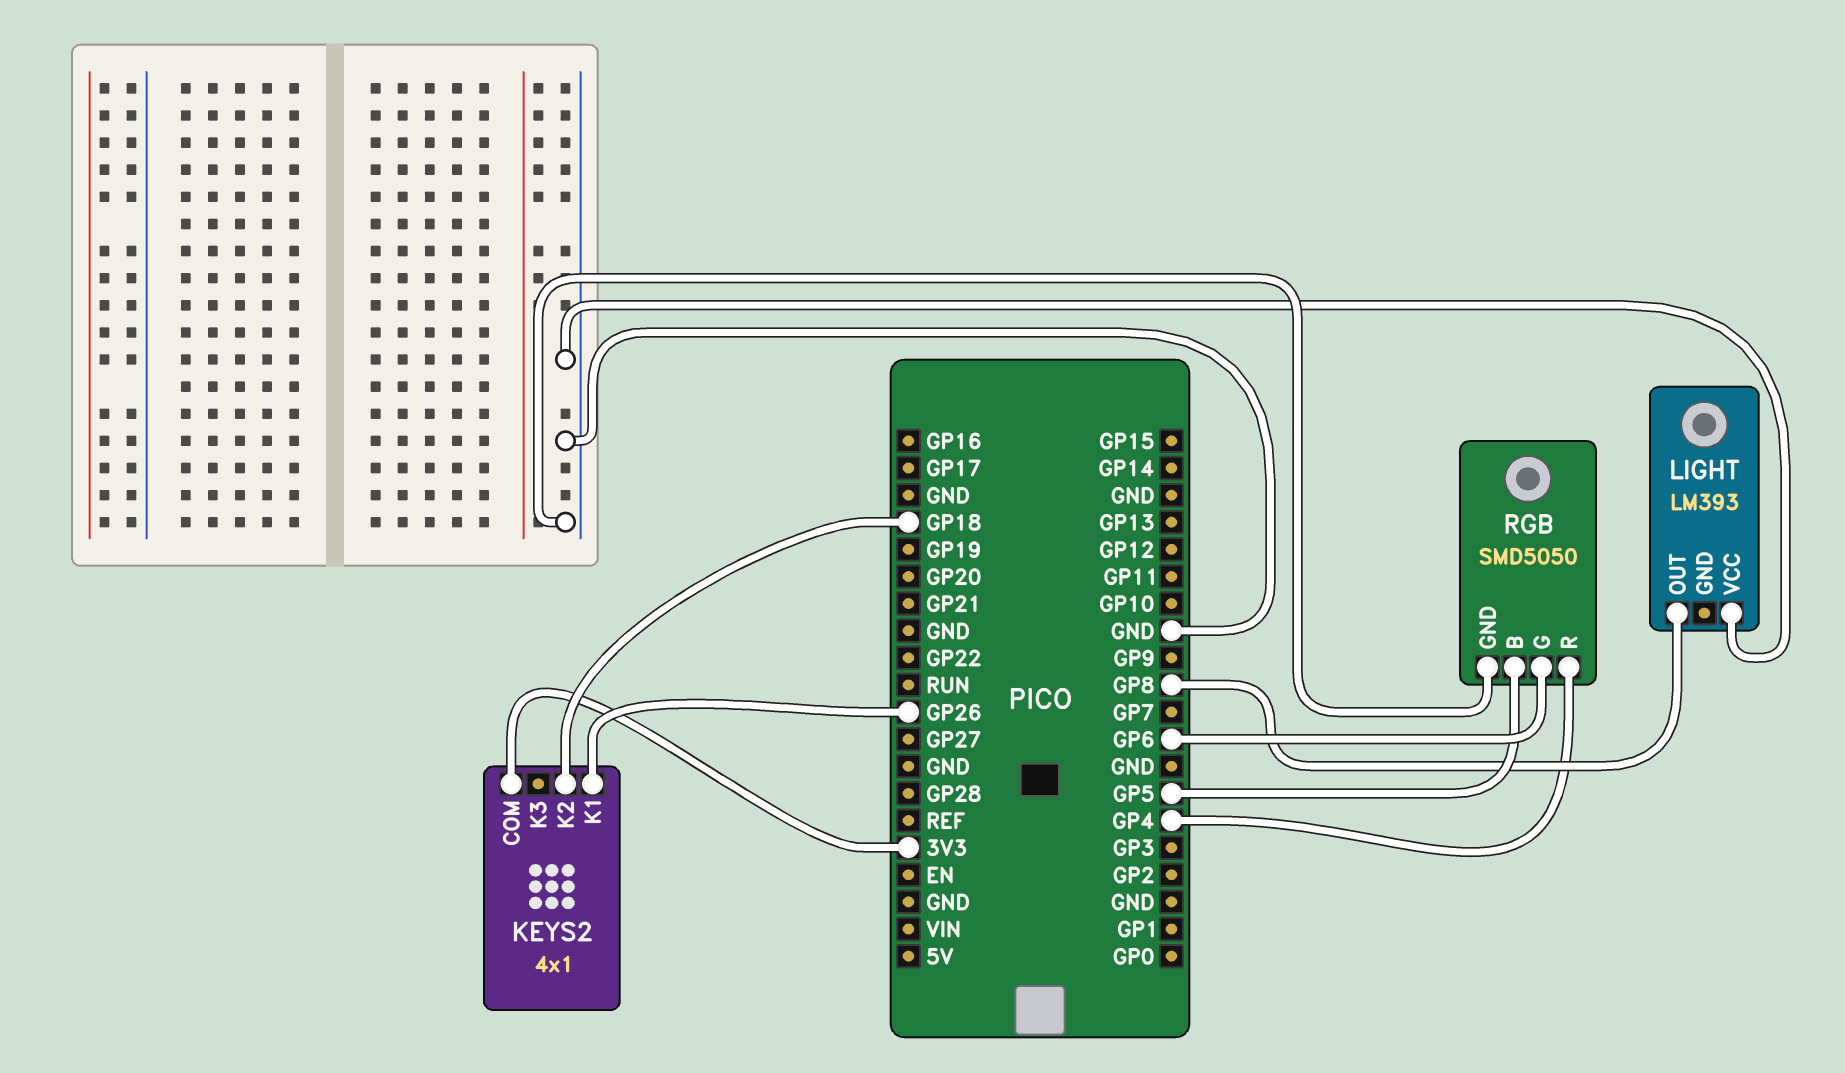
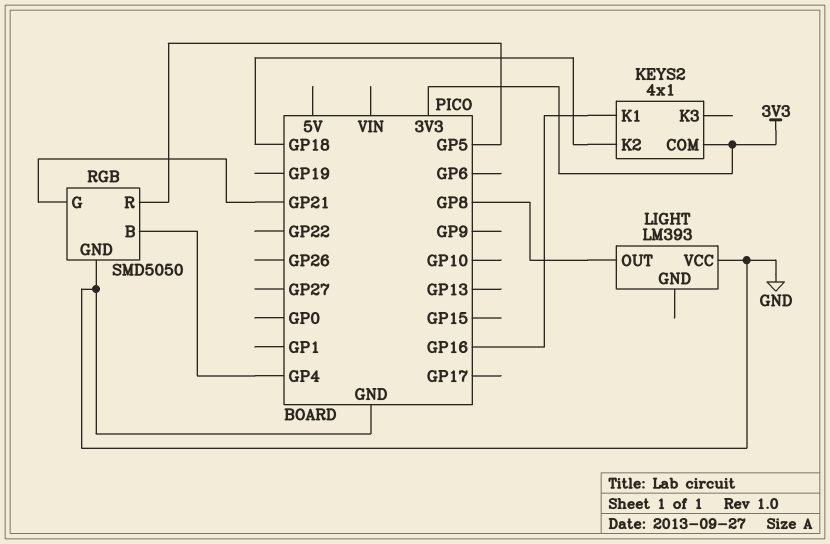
KEYS2 pin K1: GP26 -> GP16
RGB pin B: GP5 -> GP4
RGB pin G: GP6 -> GP21
RGB pin R: GP4 -> GP5

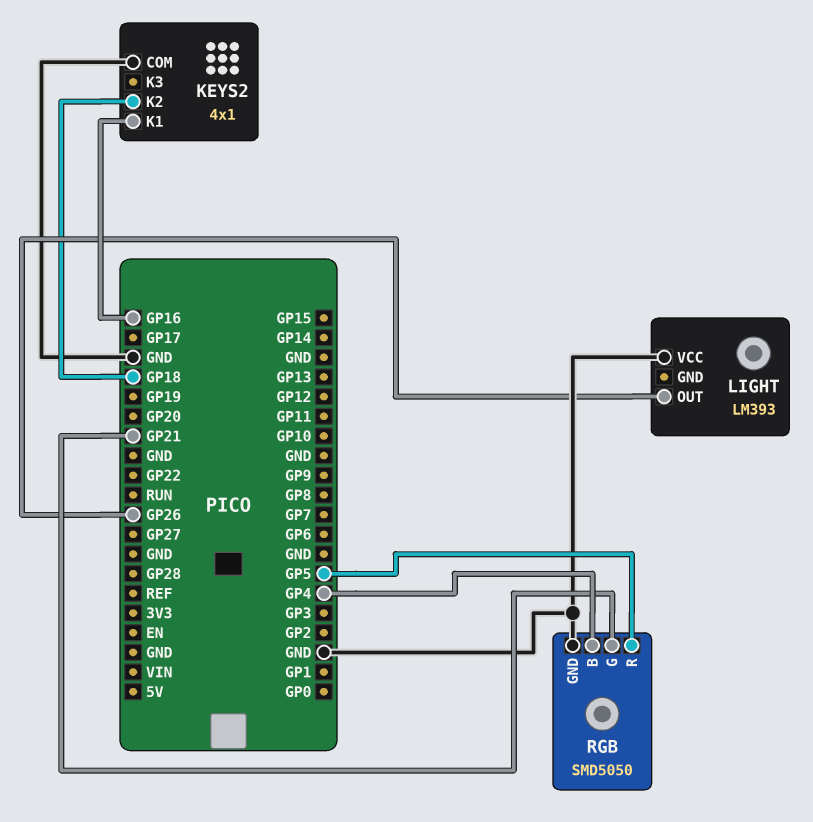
KEYS2 pin COM: 3V3 -> GND
LIGHT pin OUT: GP8 -> GP26

